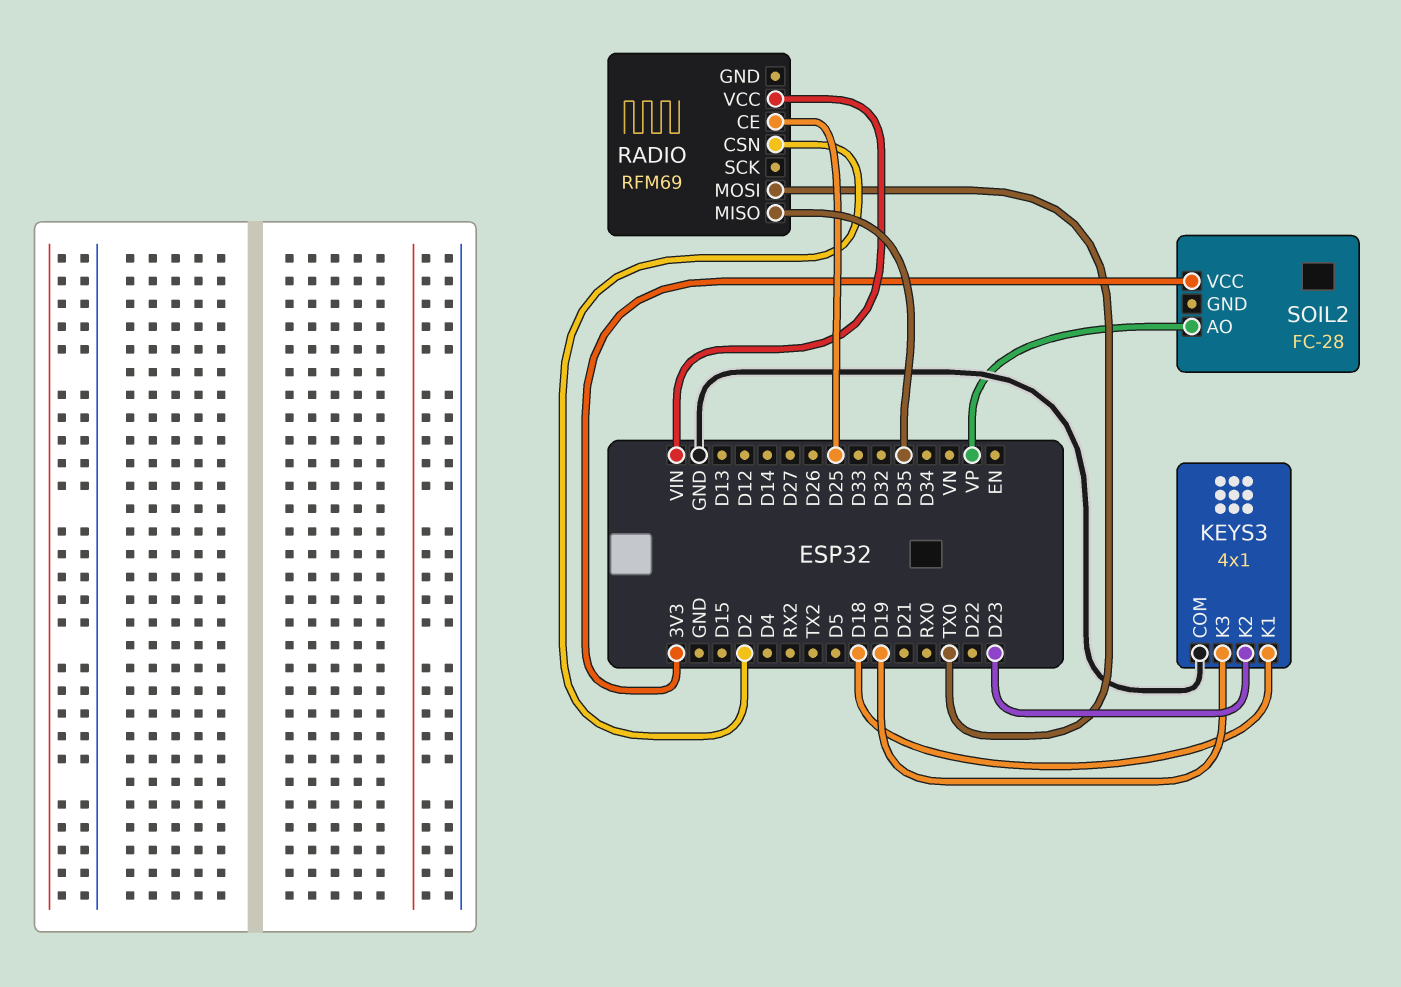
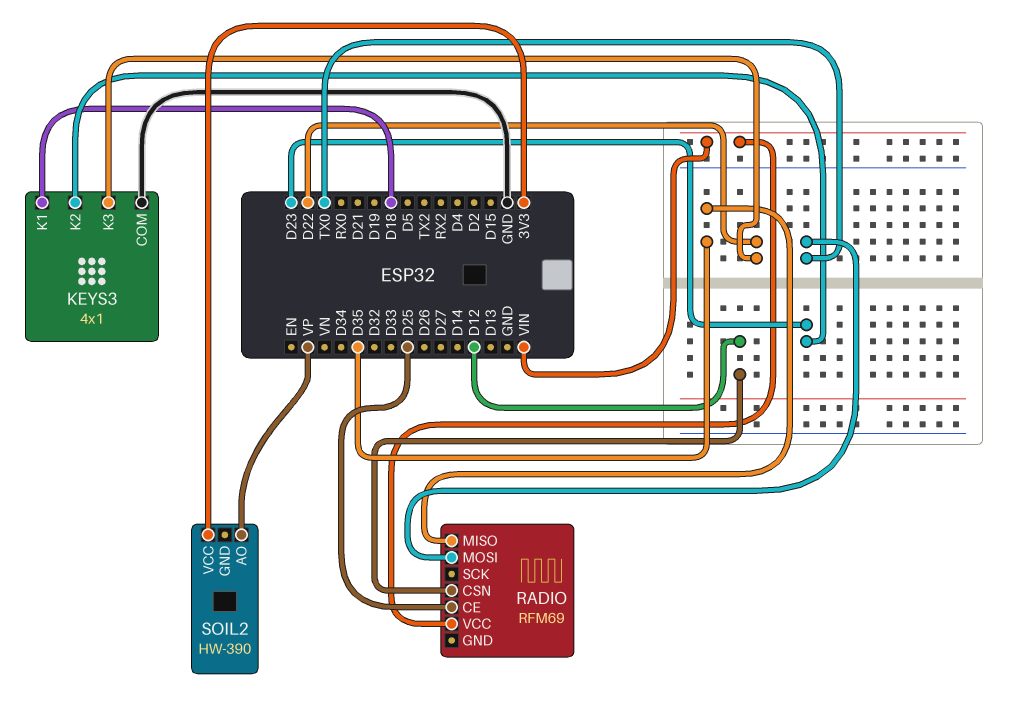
KEYS3 pin K3: D19 -> D22
RADIO pin CSN: D2 -> D12
SOIL2: FC-28 -> HW-390

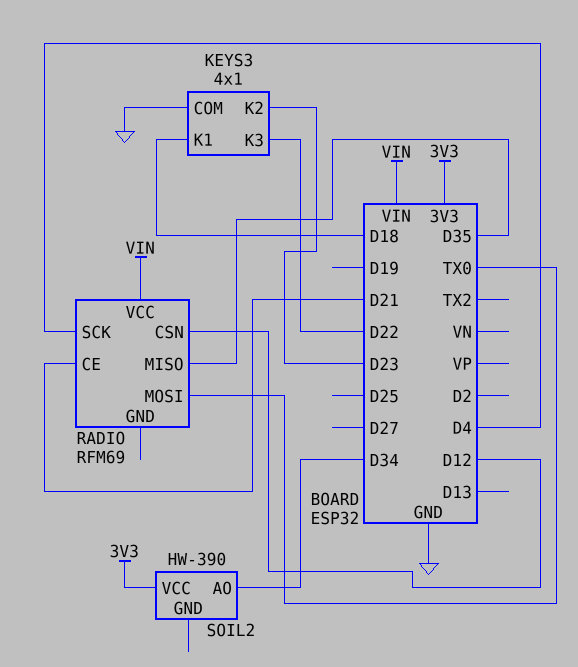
RADIO pin CE: D25 -> D21
RADIO pin SCK: none -> D4
SOIL2 pin AO: VP -> D34

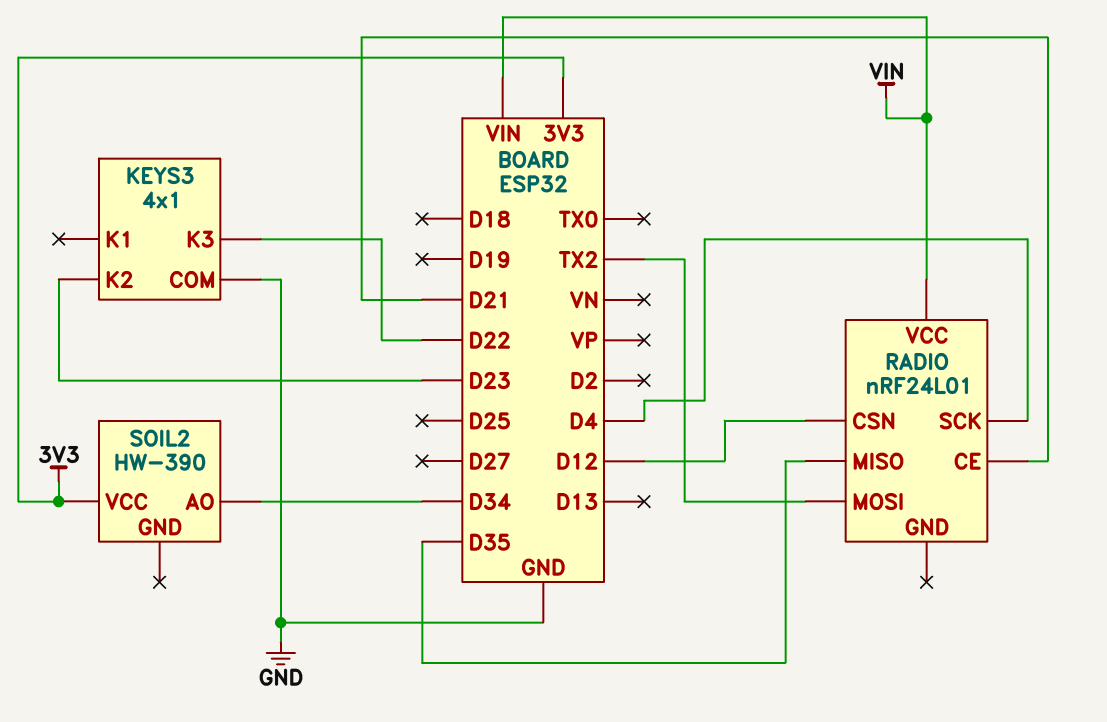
KEYS3 pin K1: D18 -> none
RADIO: RFM69 -> nRF24L01
RADIO pin MOSI: TX0 -> TX2

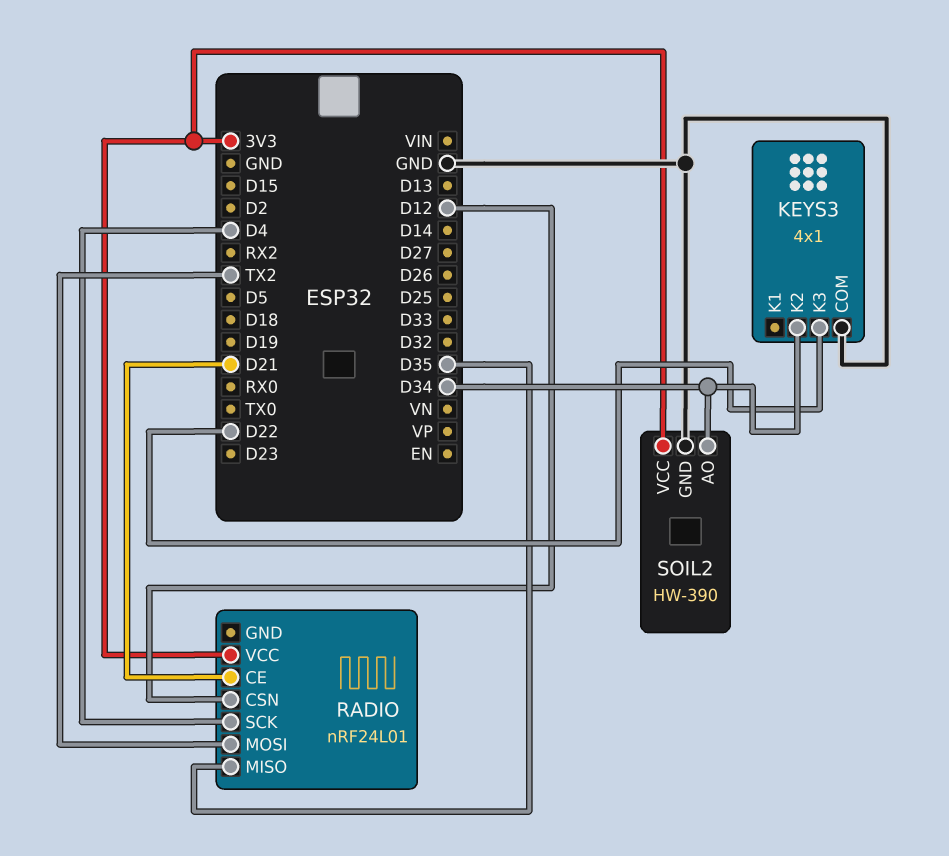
KEYS3 pin K2: D23 -> D34
RADIO pin VCC: VIN -> 3V3
SOIL2 pin GND: none -> GND

